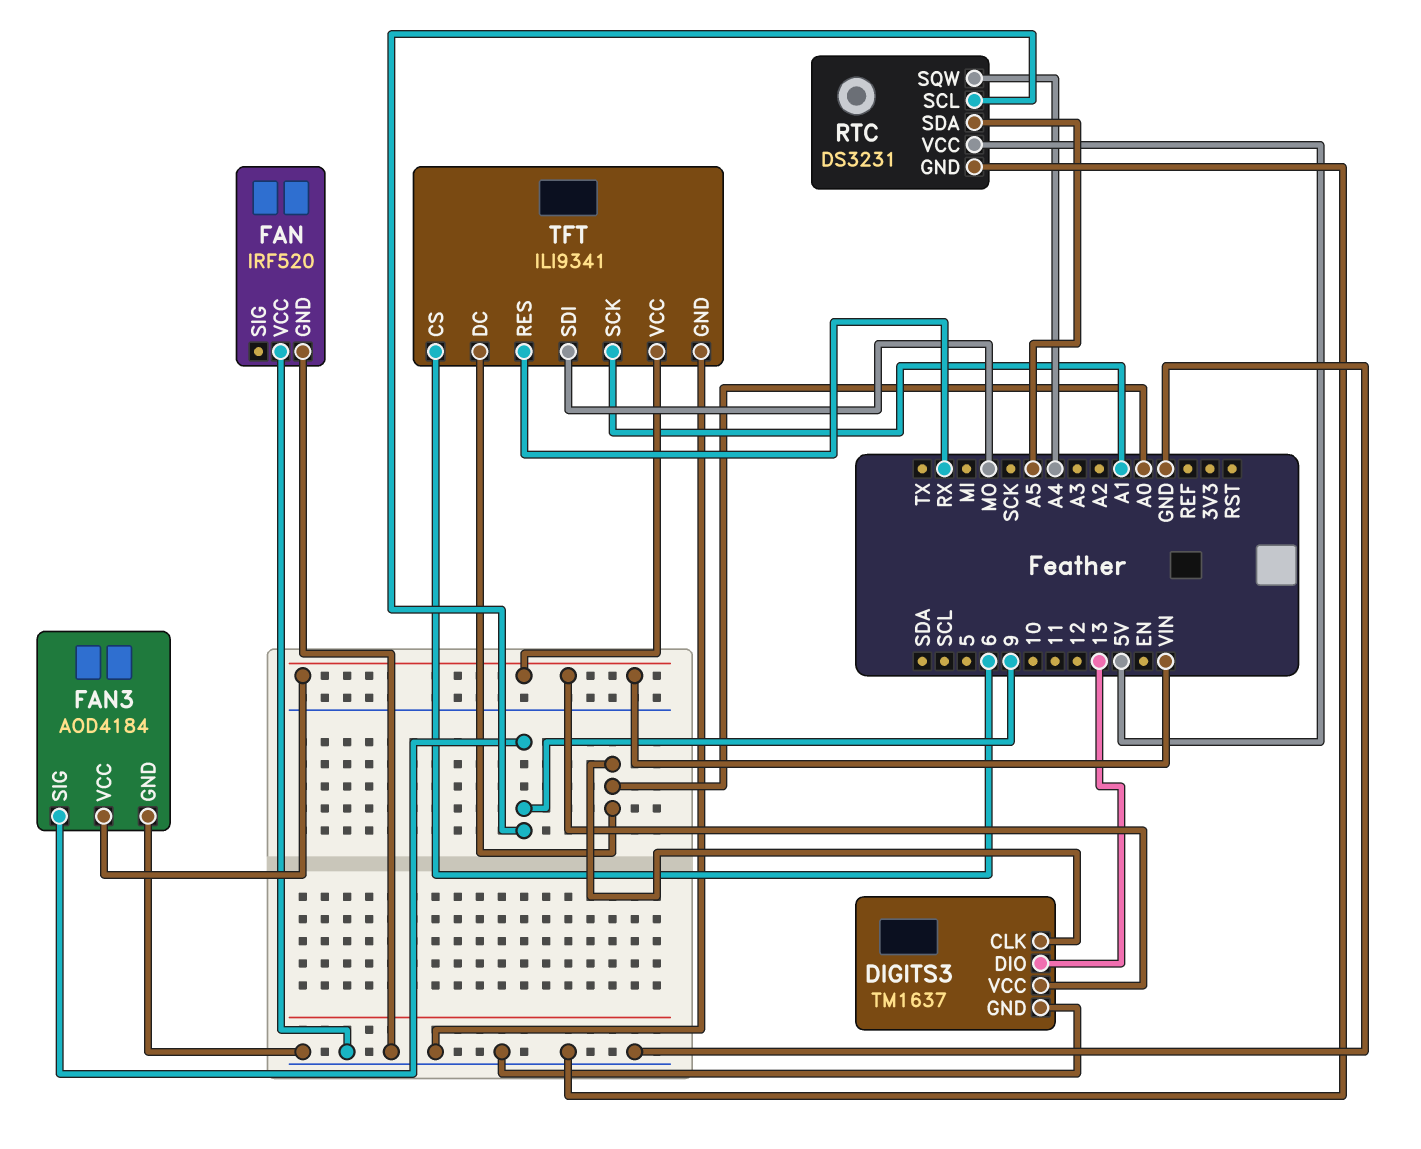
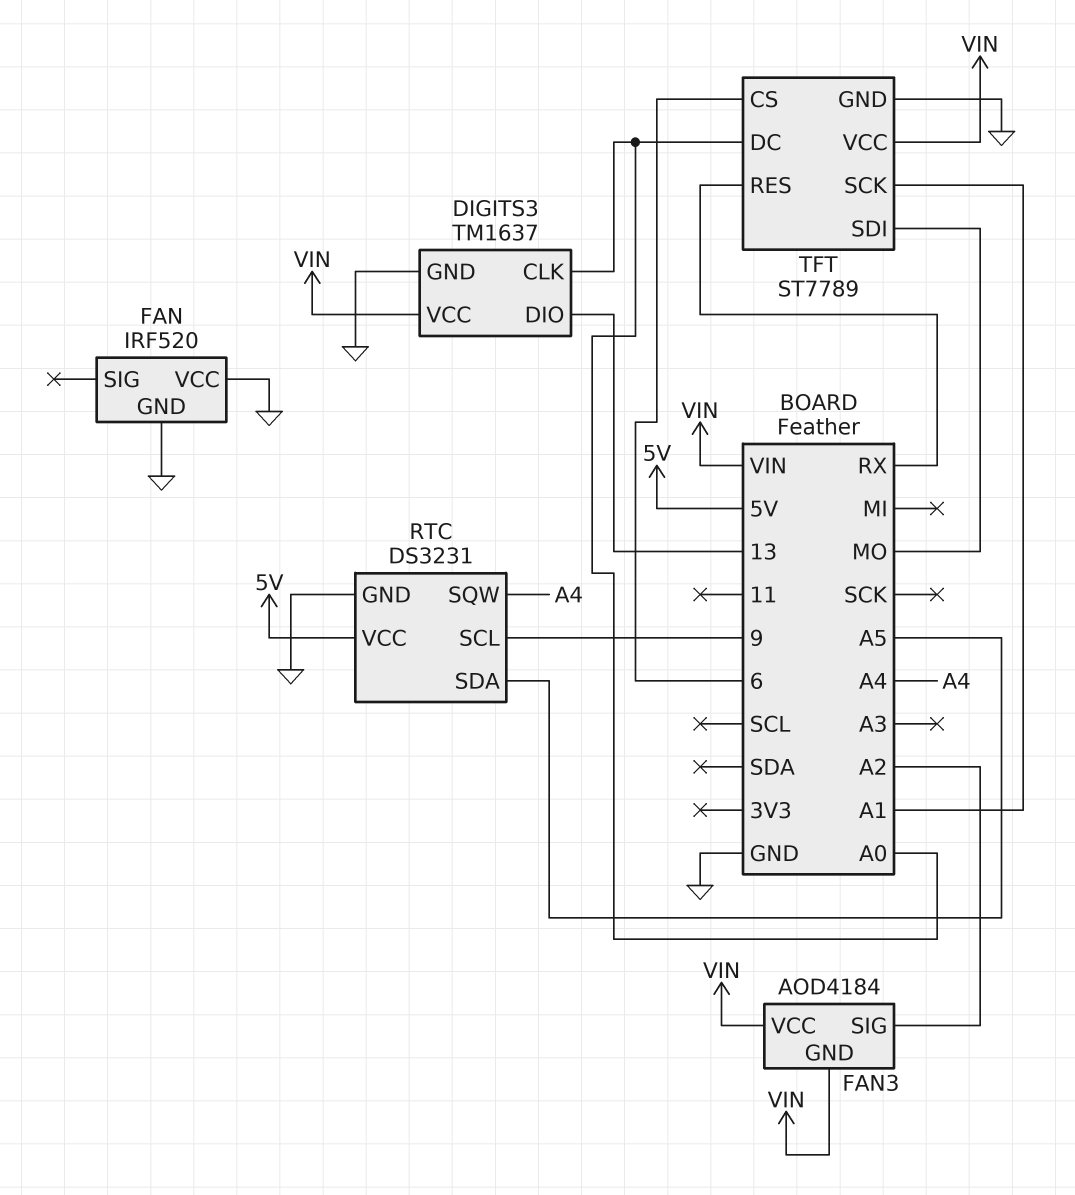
FAN3 pin GND: GND -> VIN
FAN3 pin SIG: 9 -> A2
TFT: ILI9341 -> ST7789

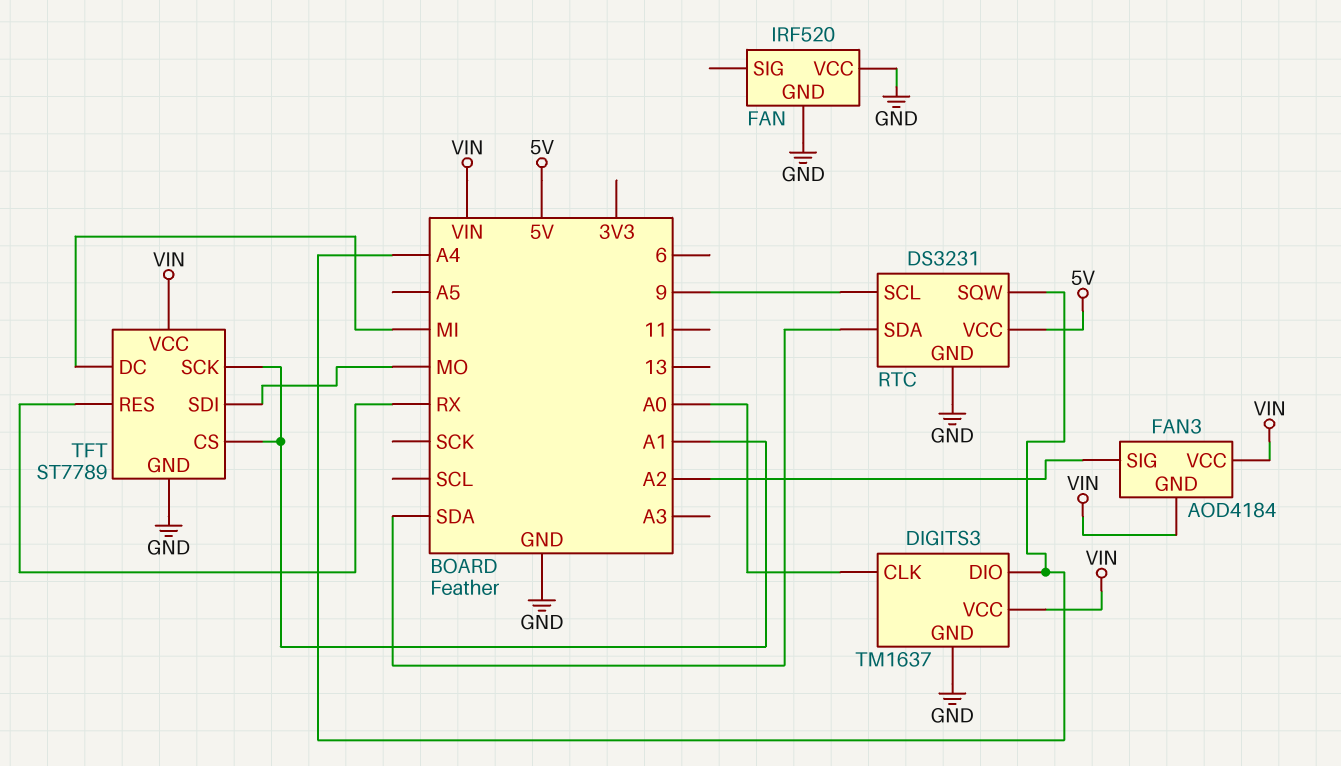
DIGITS3 pin DIO: 13 -> A4
RTC pin SDA: A5 -> SDA
TFT pin CS: 6 -> A1
TFT pin DC: A0 -> MI

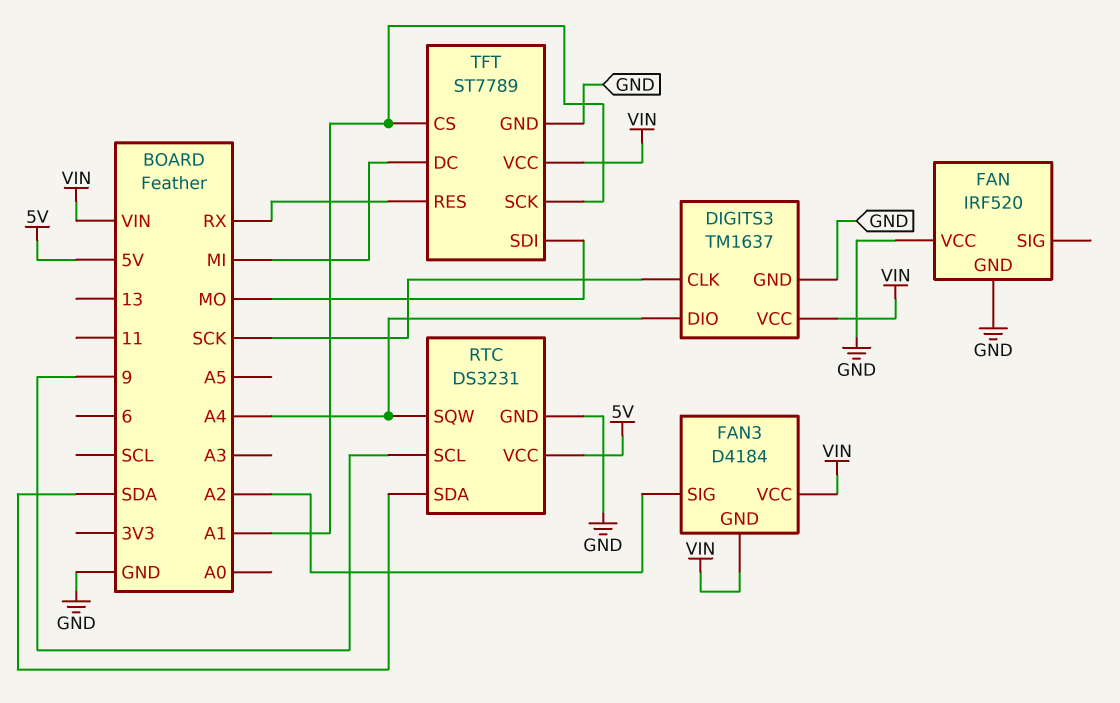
DIGITS3 pin CLK: A0 -> SCK
FAN3: AOD4184 -> D4184

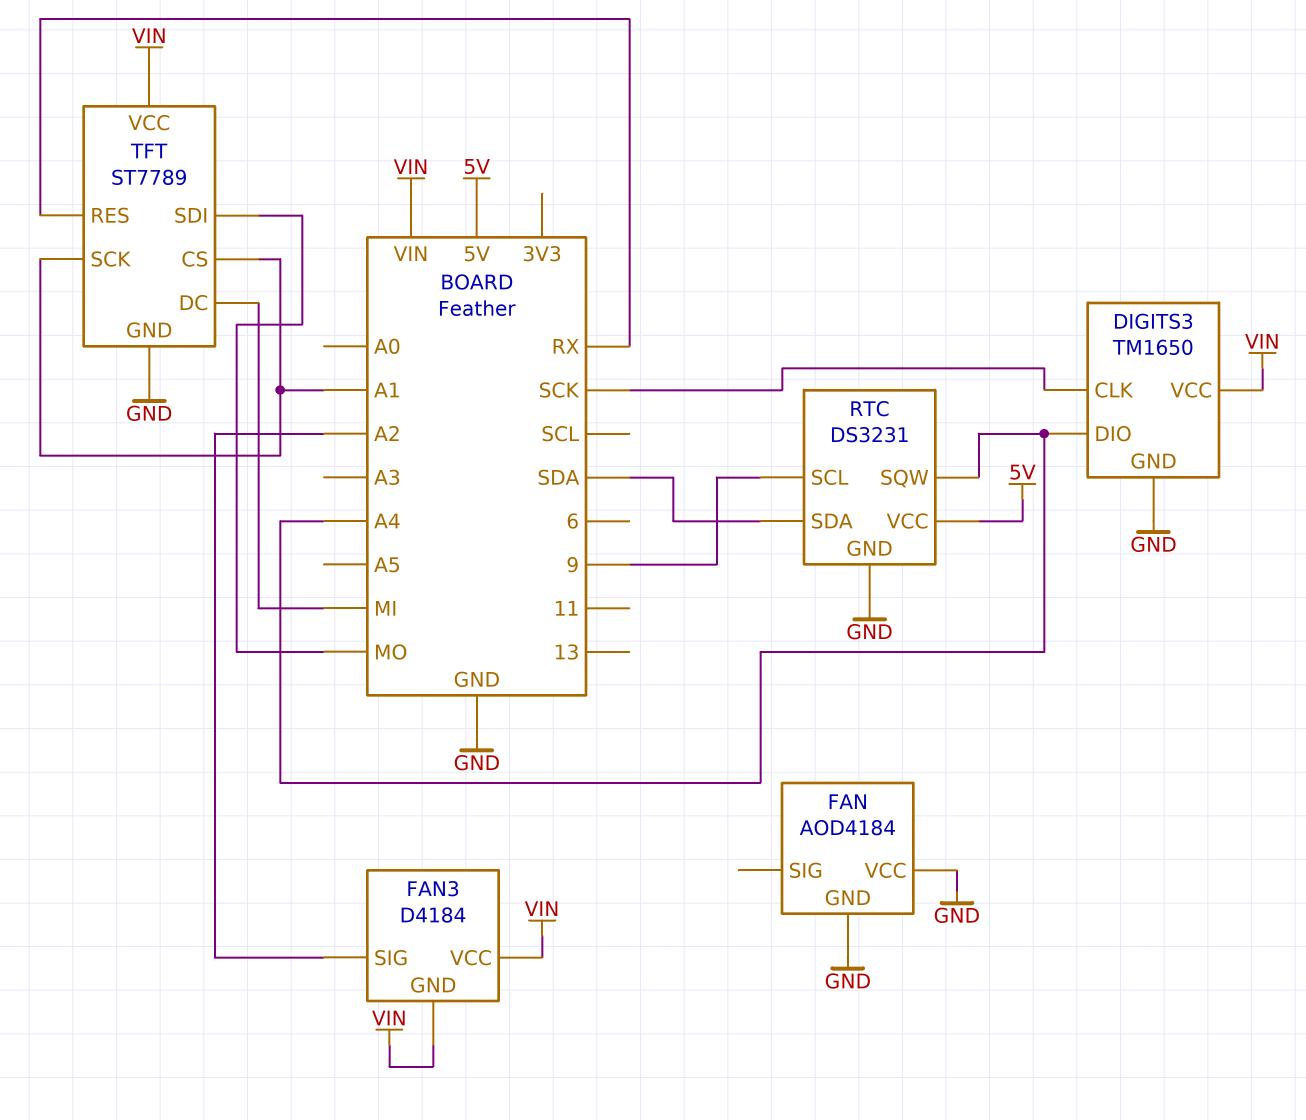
DIGITS3: TM1637 -> TM1650
FAN: IRF520 -> AOD4184

